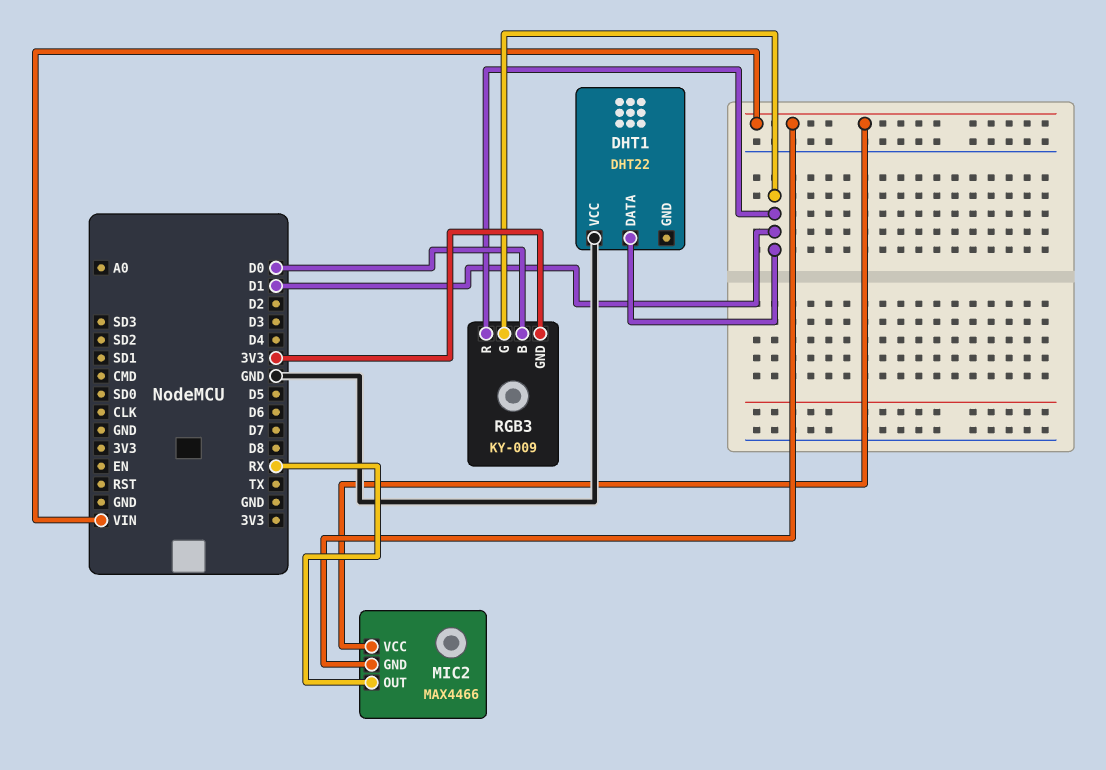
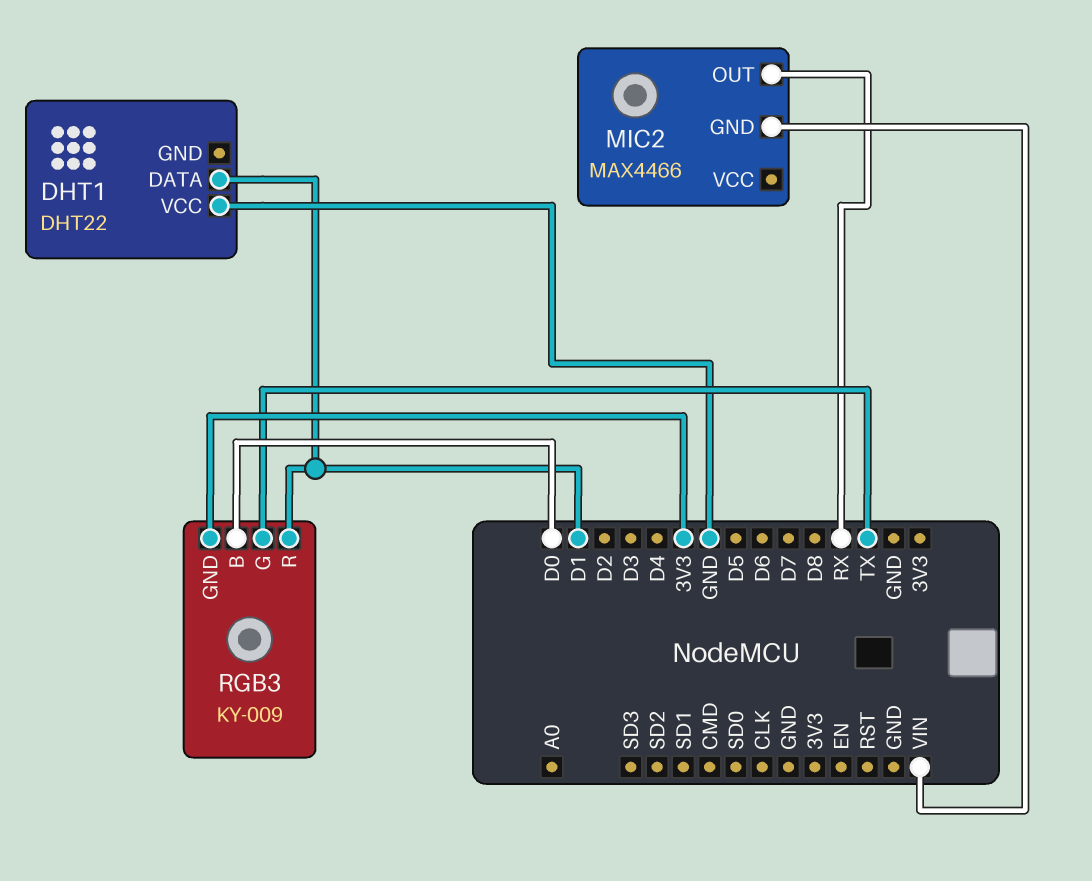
MIC2 pin VCC: VIN -> none
RGB3 pin G: D1 -> TX

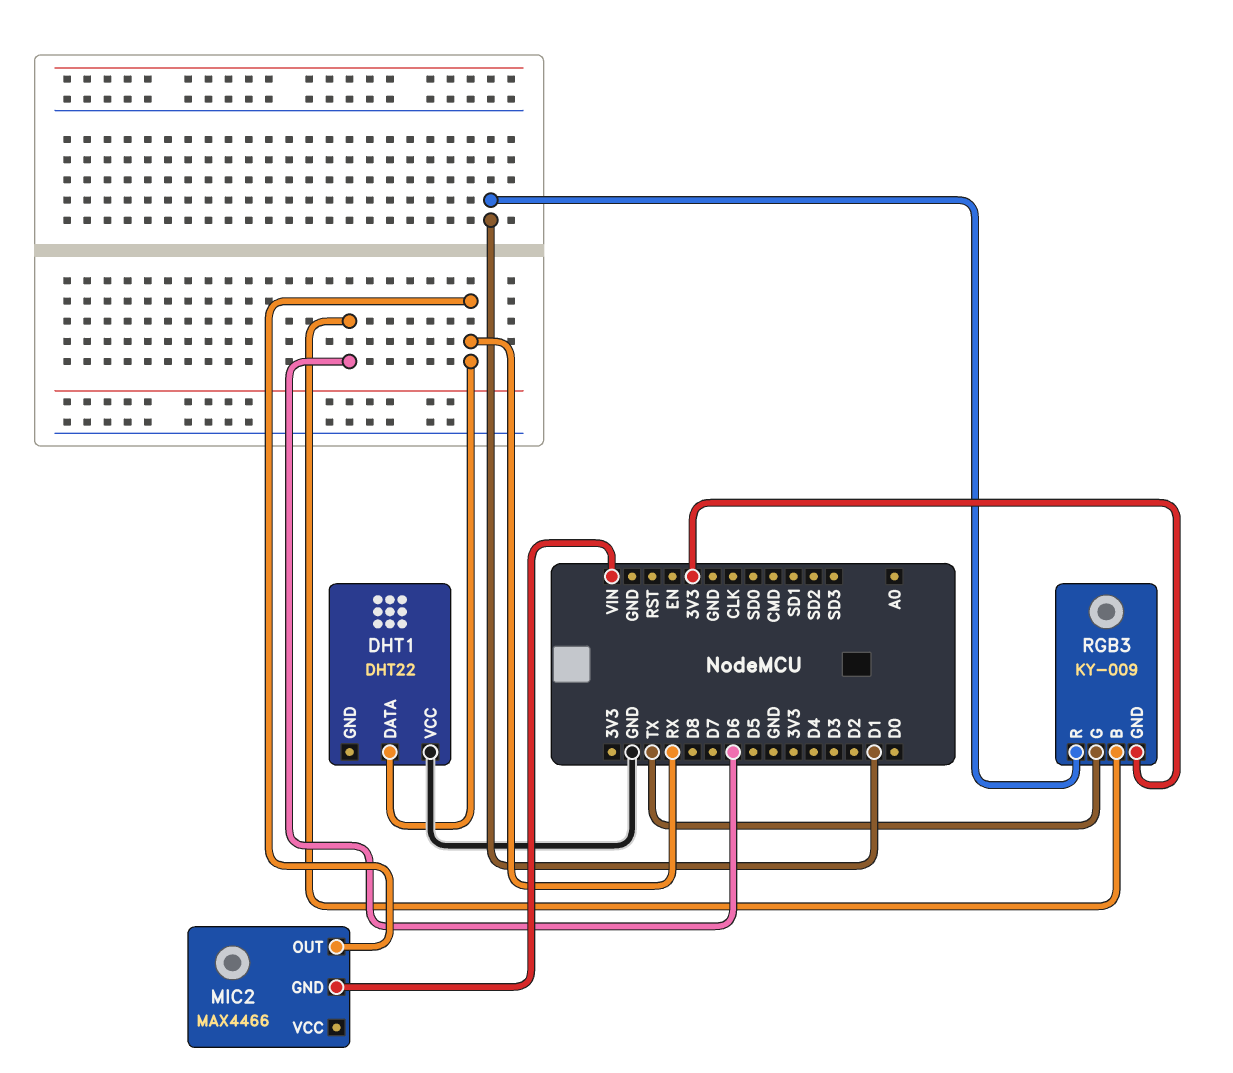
DHT1 pin DATA: D1 -> RX
RGB3 pin B: D0 -> D6

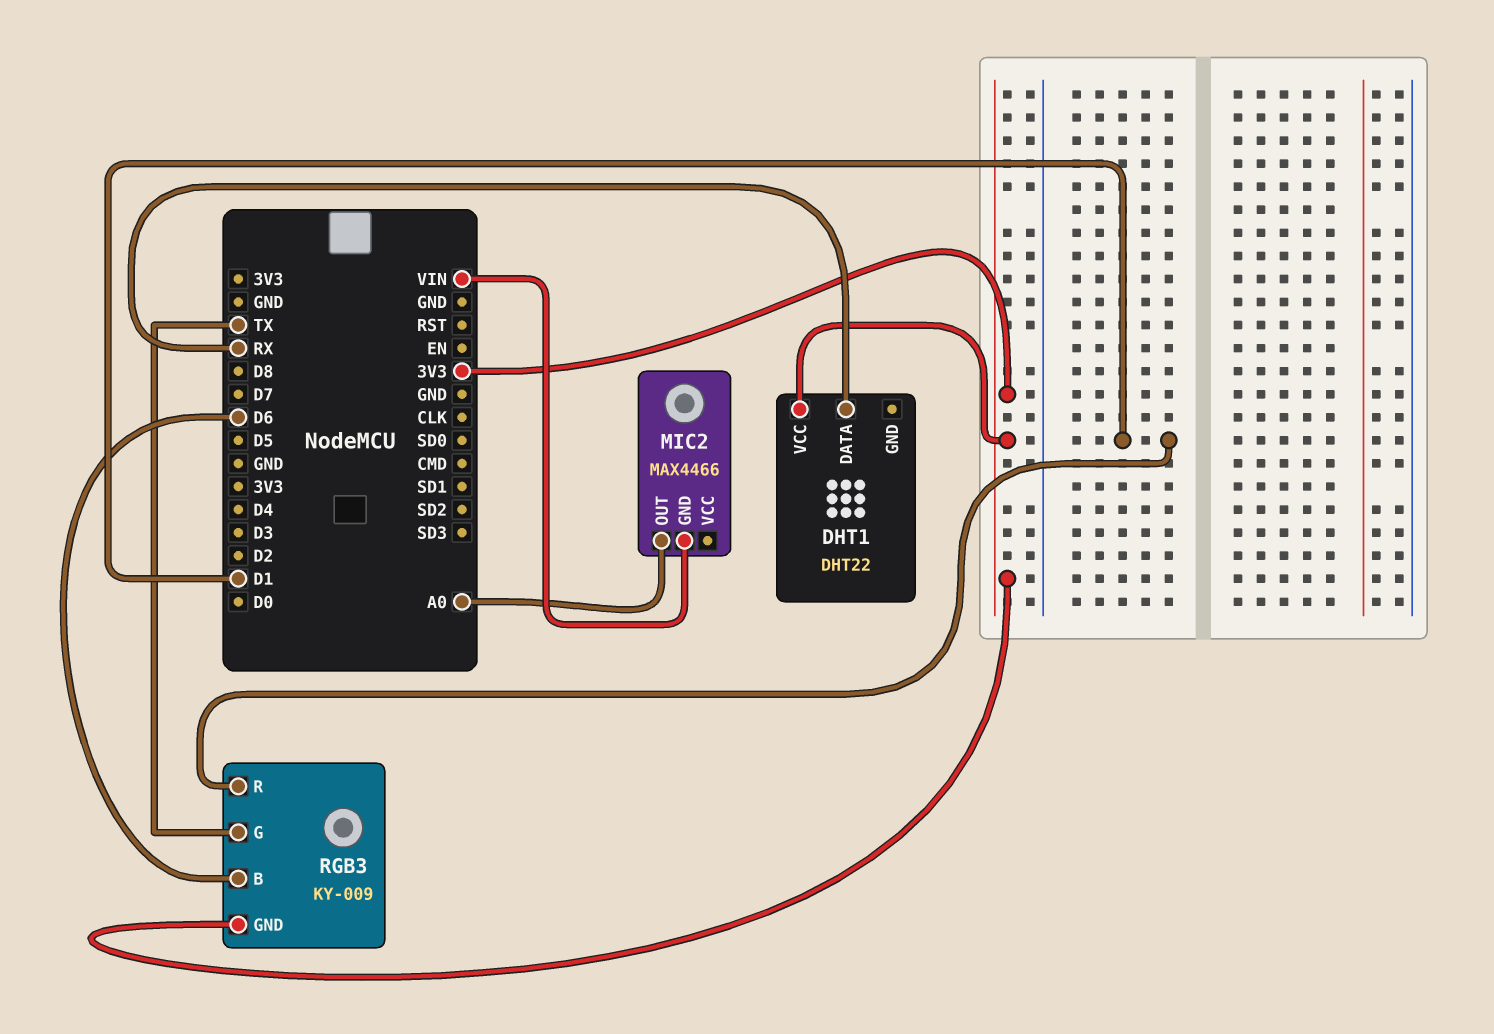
DHT1 pin VCC: GND -> 3V3
MIC2 pin OUT: RX -> A0

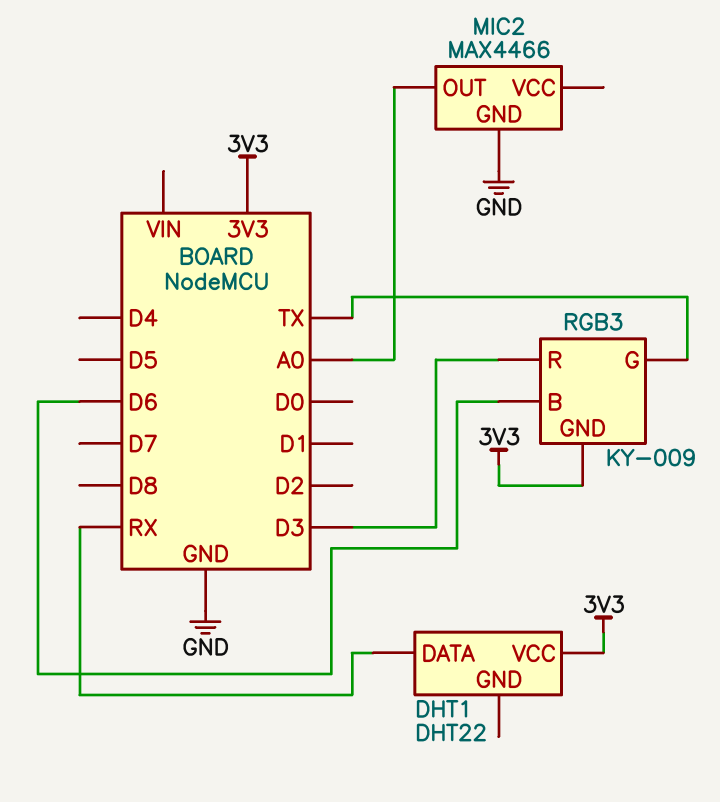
MIC2 pin GND: VIN -> GND
RGB3 pin R: D1 -> D3

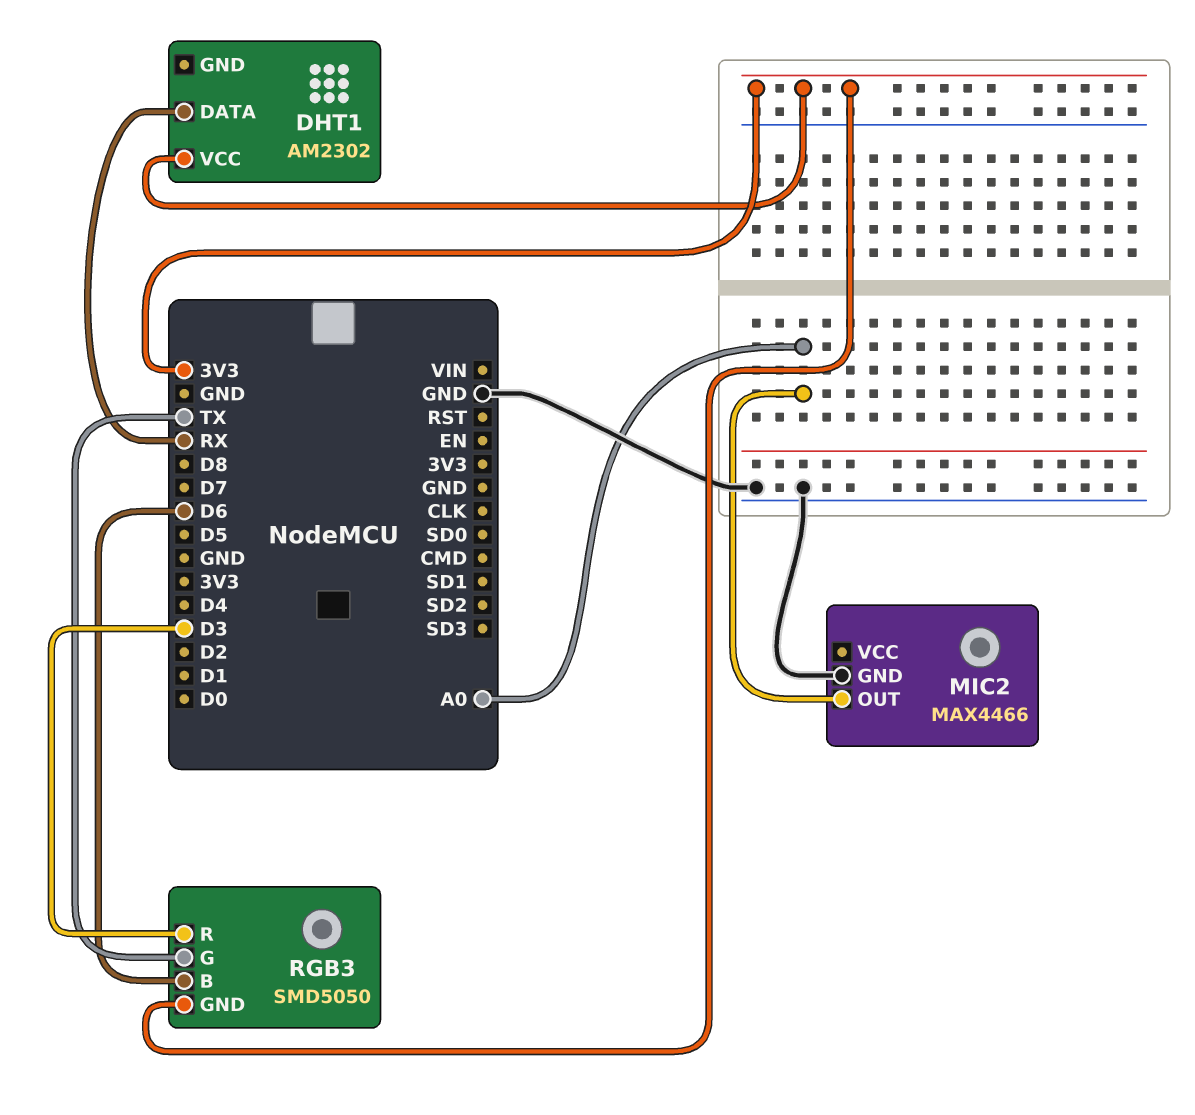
DHT1: DHT22 -> AM2302
RGB3: KY-009 -> SMD5050

